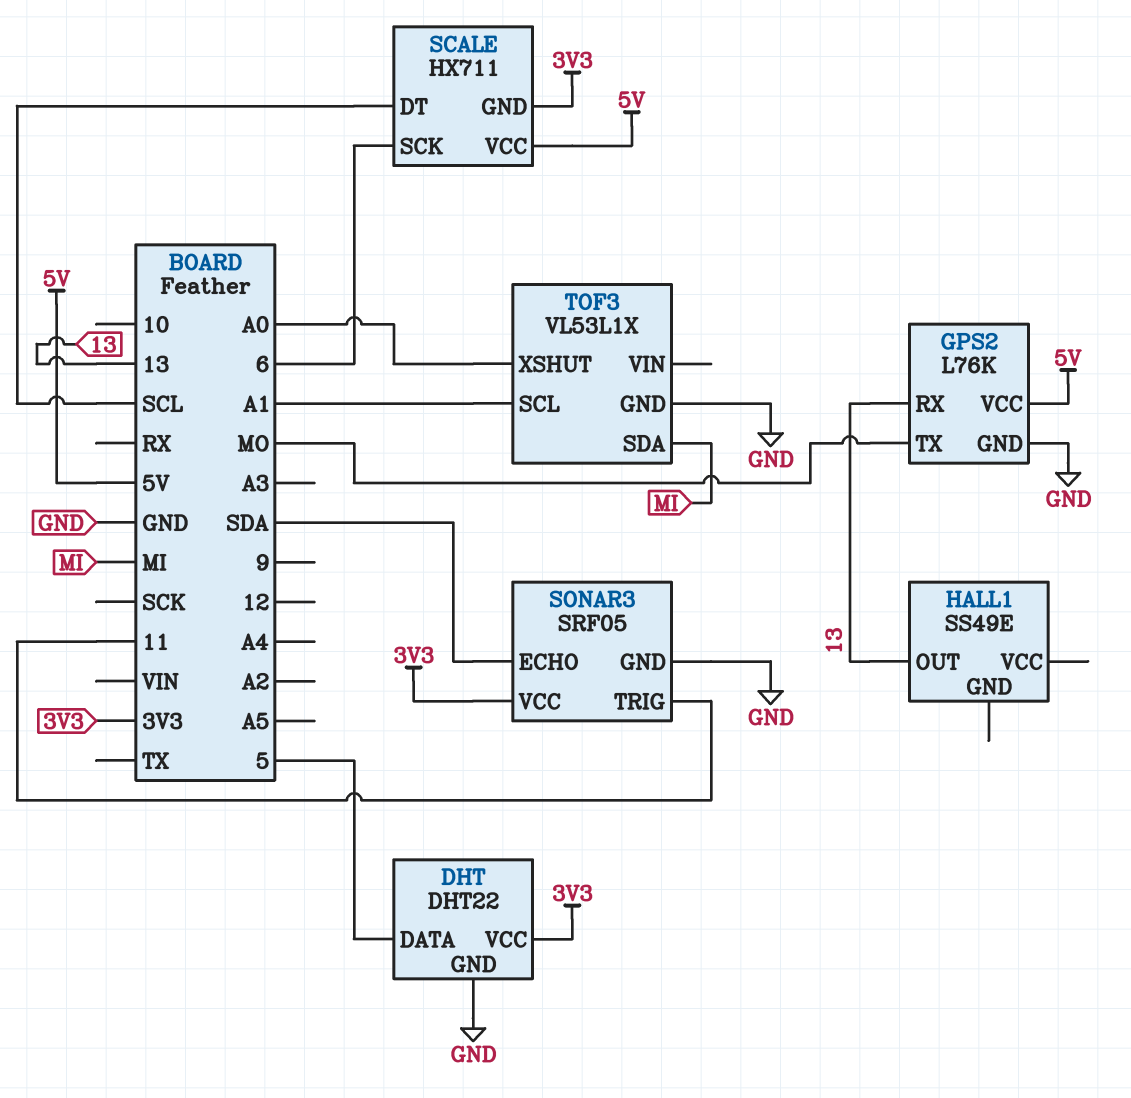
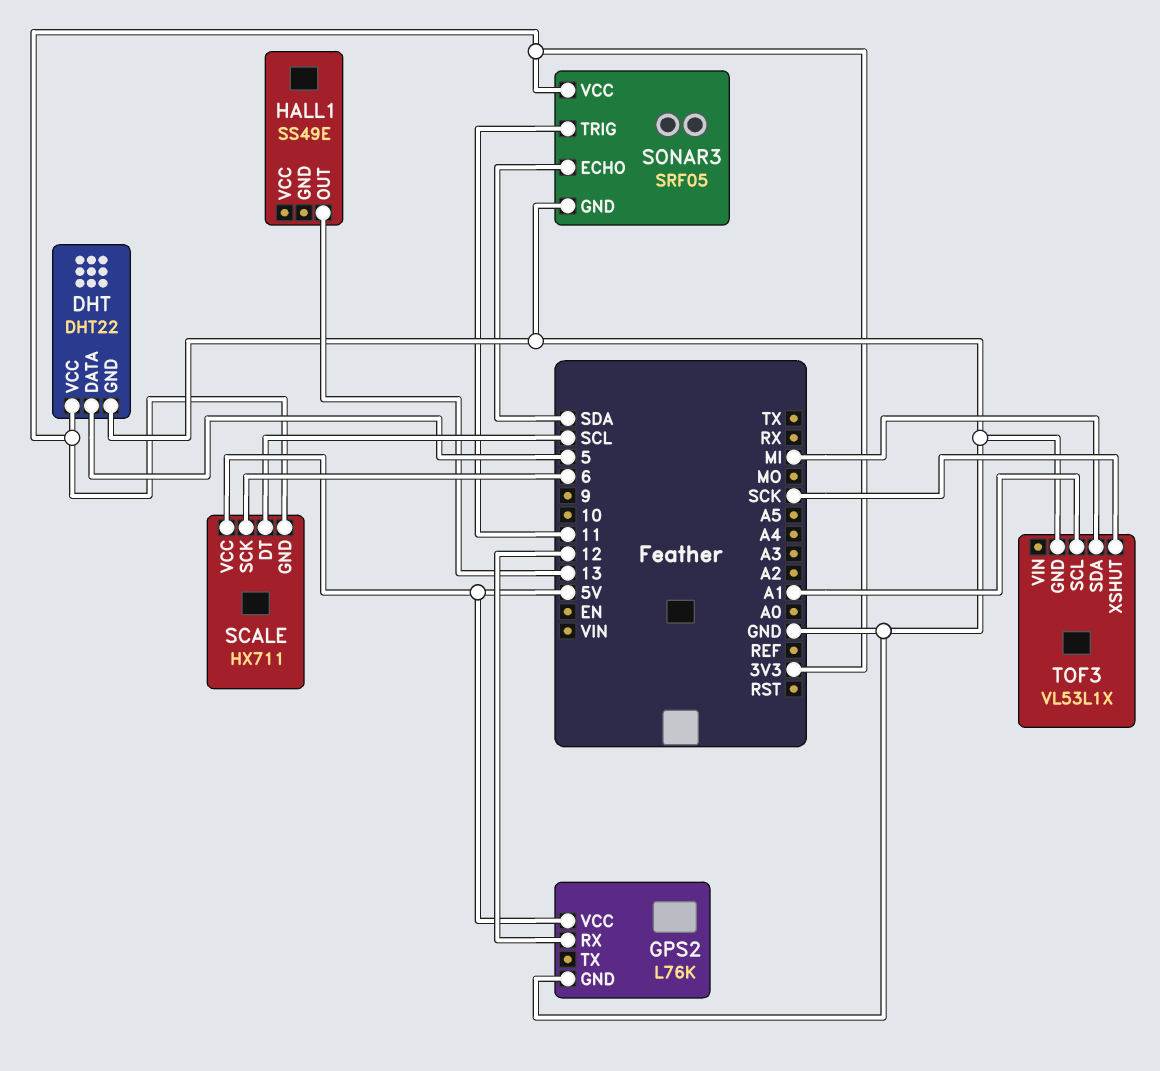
GPS2 pin RX: 13 -> 12
GPS2 pin TX: MO -> none
TOF3 pin XSHUT: A0 -> SCK

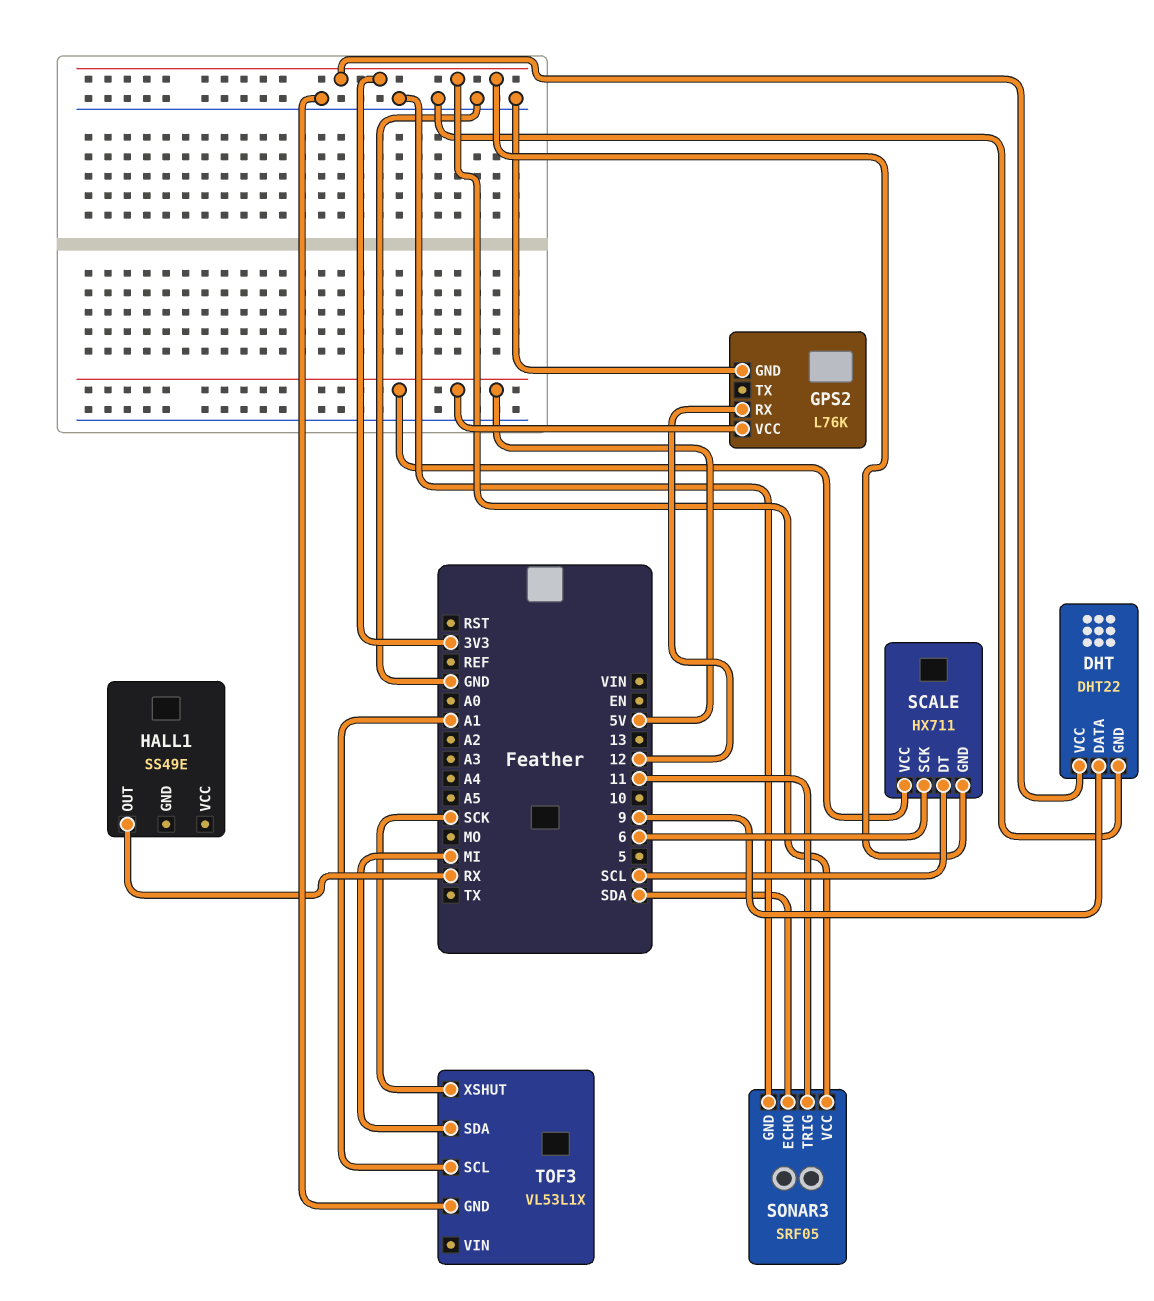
DHT pin DATA: 5 -> 9
HALL1 pin OUT: 13 -> RX

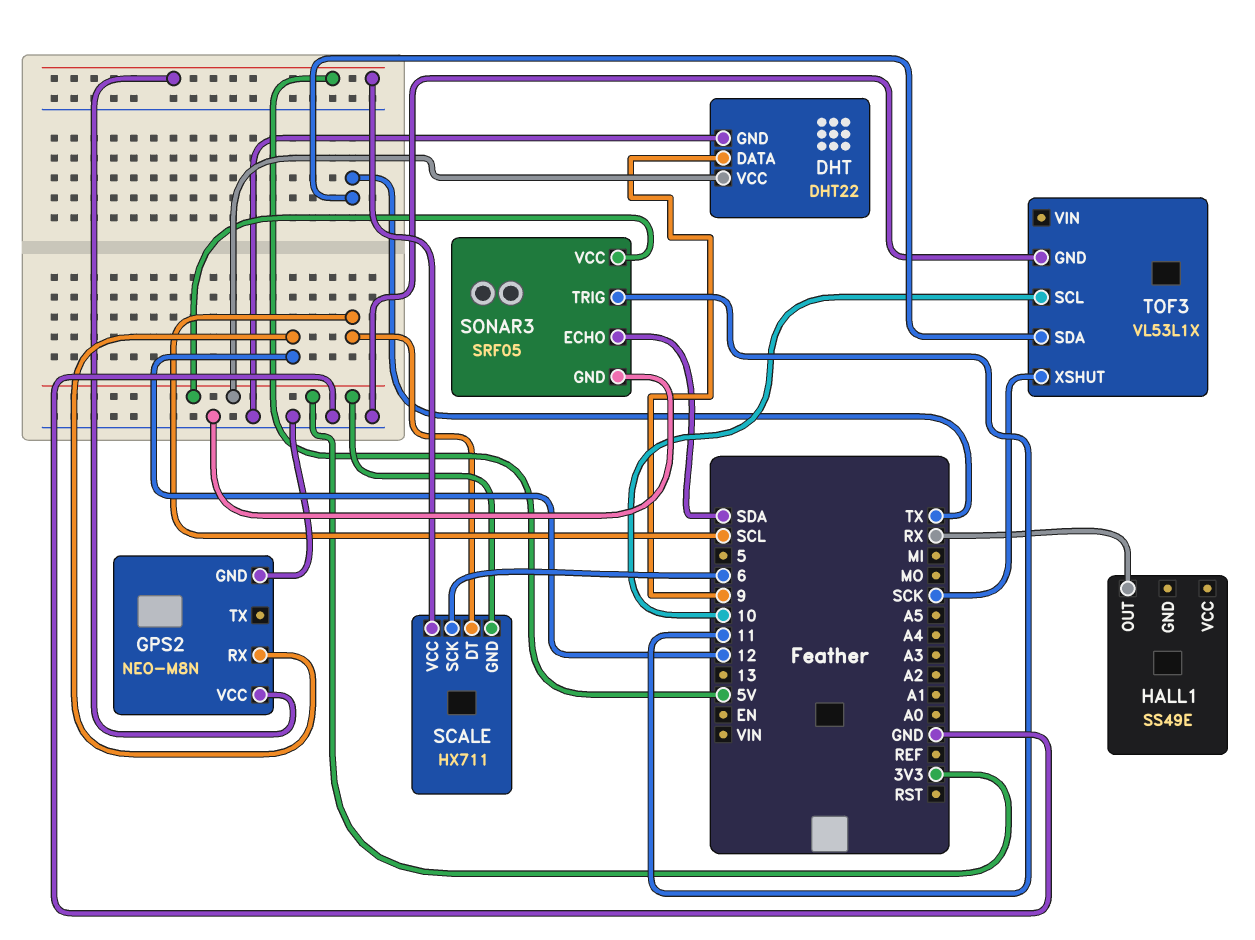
GPS2: L76K -> NEO-M8N
TOF3 pin SCL: A1 -> 10
TOF3 pin SDA: MI -> TX

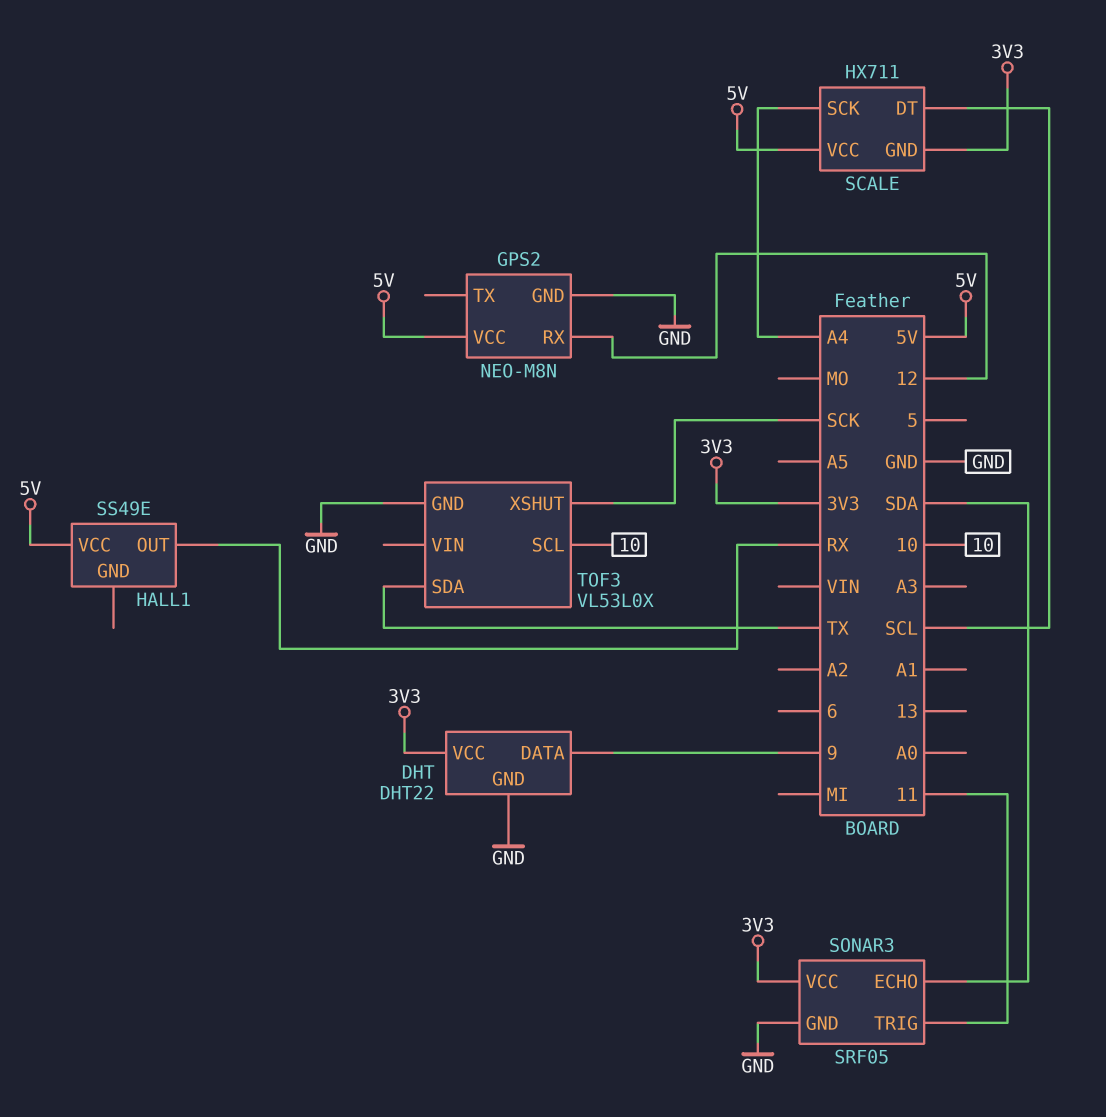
HALL1 pin VCC: none -> 5V
SCALE pin SCK: 6 -> A4
TOF3: VL53L1X -> VL53L0X

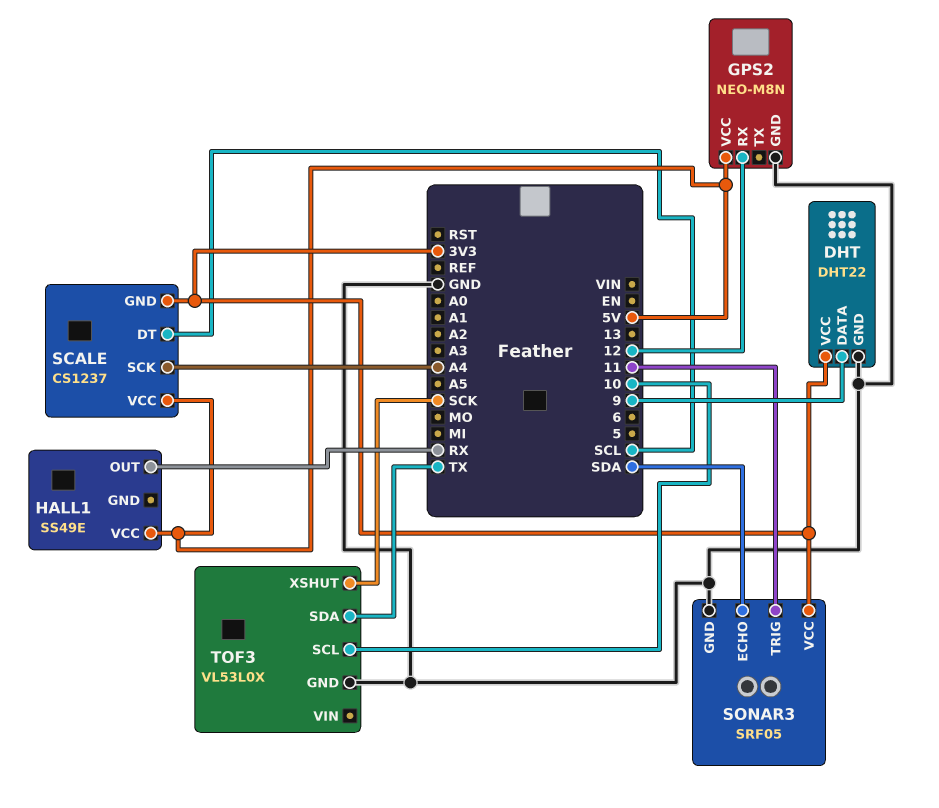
SCALE: HX711 -> CS1237

